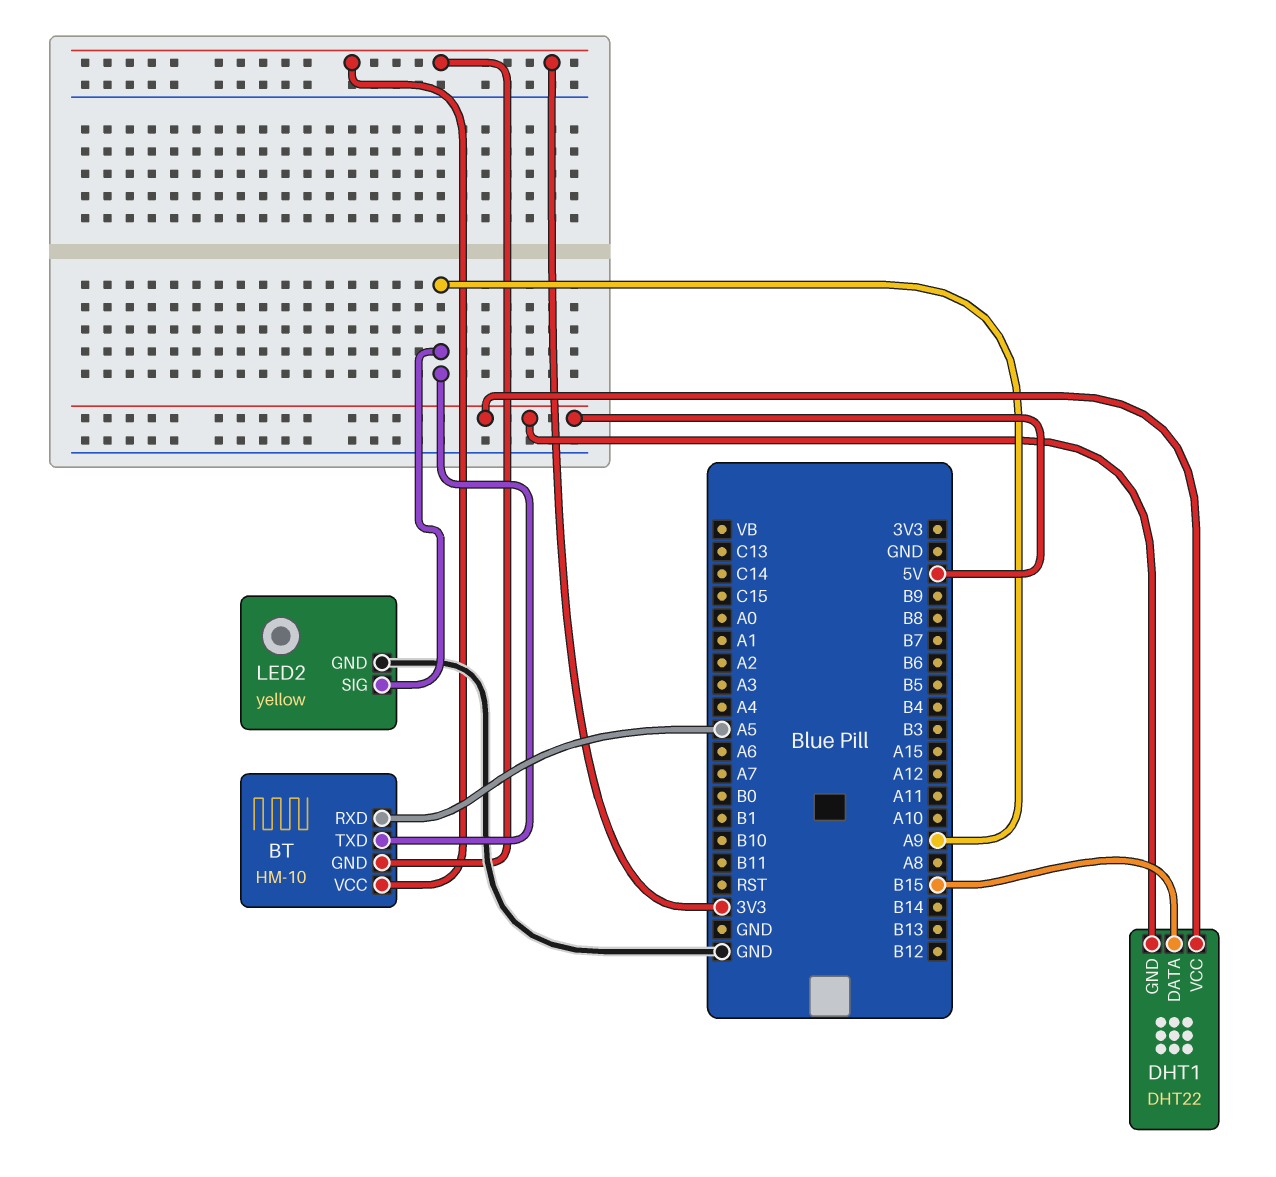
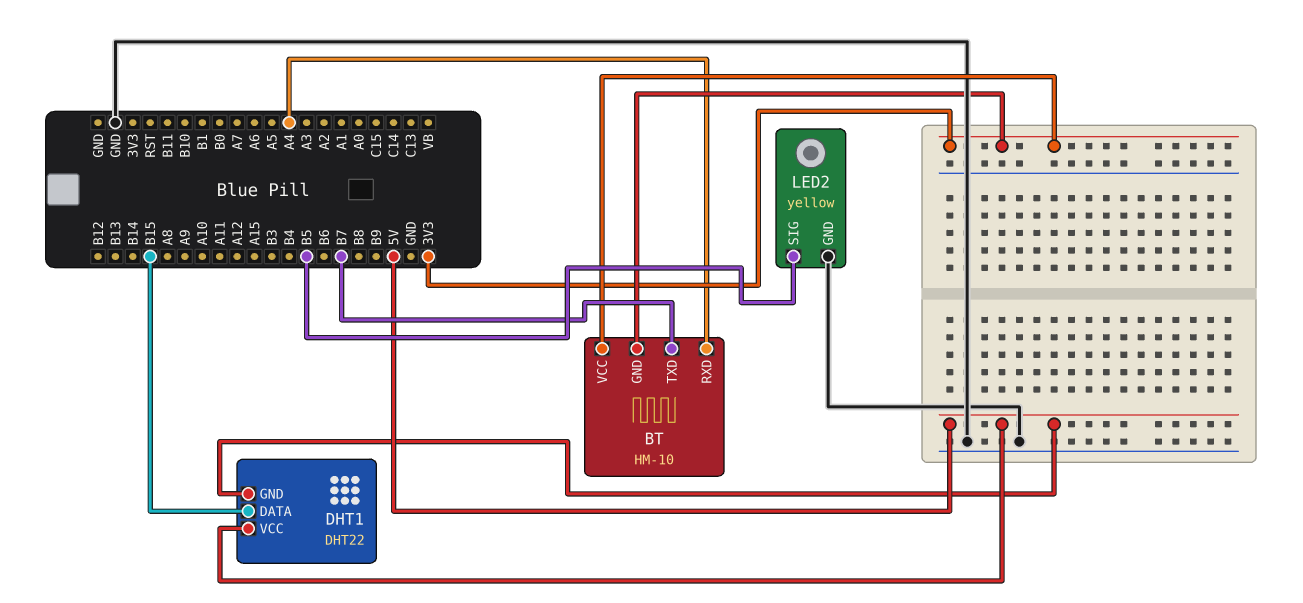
BT pin RXD: A5 -> A4
BT pin TXD: A9 -> B7
LED2 pin SIG: A9 -> B5

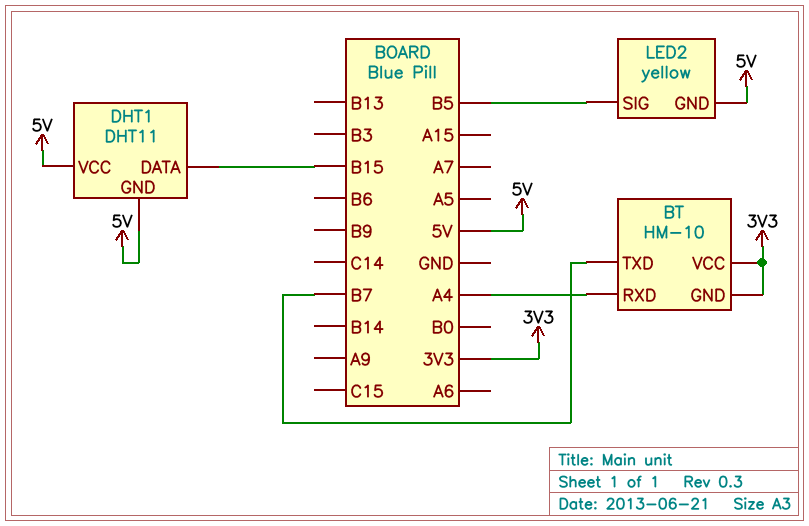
DHT1: DHT22 -> DHT11
LED2 pin GND: GND -> 5V

